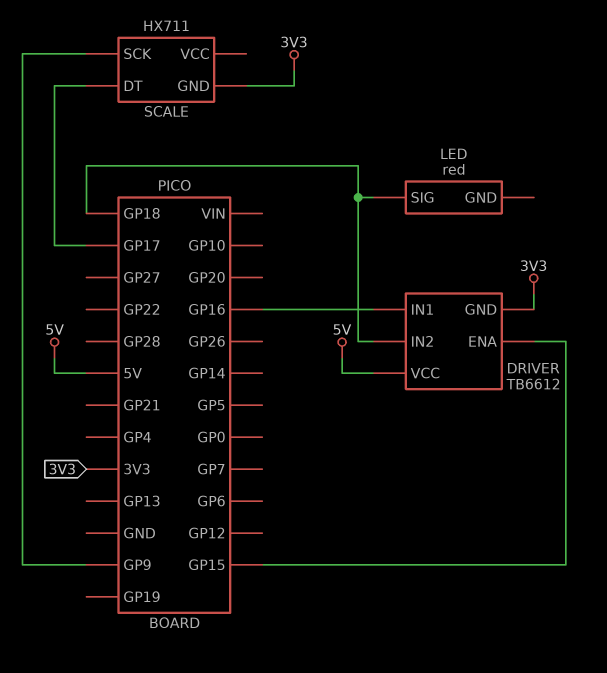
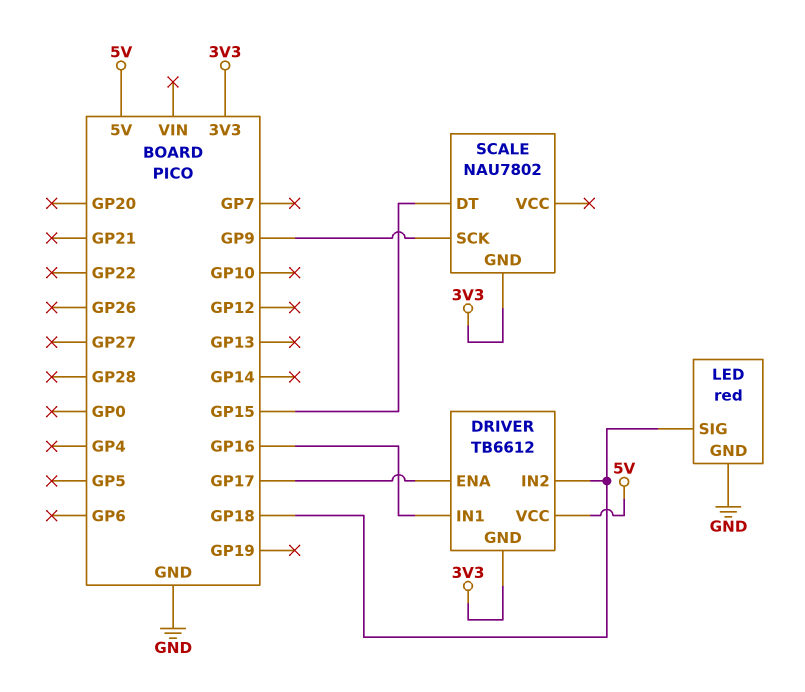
DRIVER pin ENA: GP15 -> GP17
LED pin GND: none -> GND
SCALE: HX711 -> NAU7802
SCALE pin DT: GP17 -> GP15

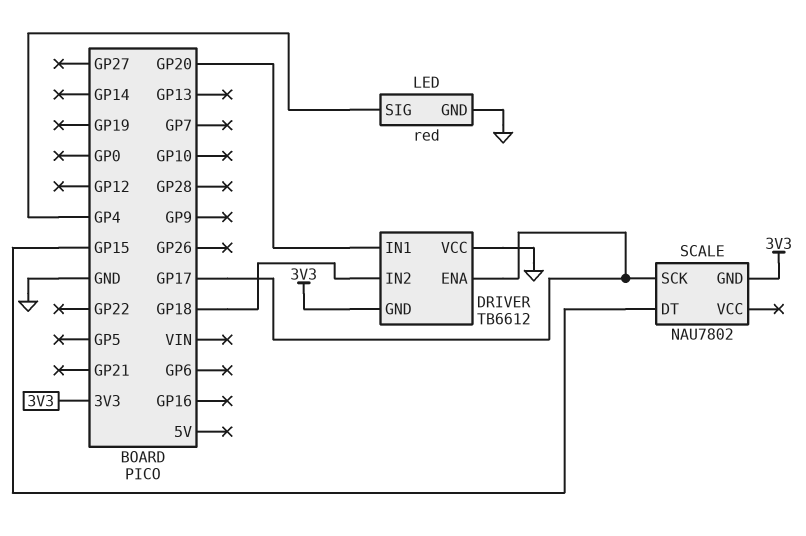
DRIVER pin IN1: GP16 -> GP20
DRIVER pin VCC: 5V -> GND
LED pin SIG: GP18 -> GP4
SCALE pin SCK: GP9 -> GP17

